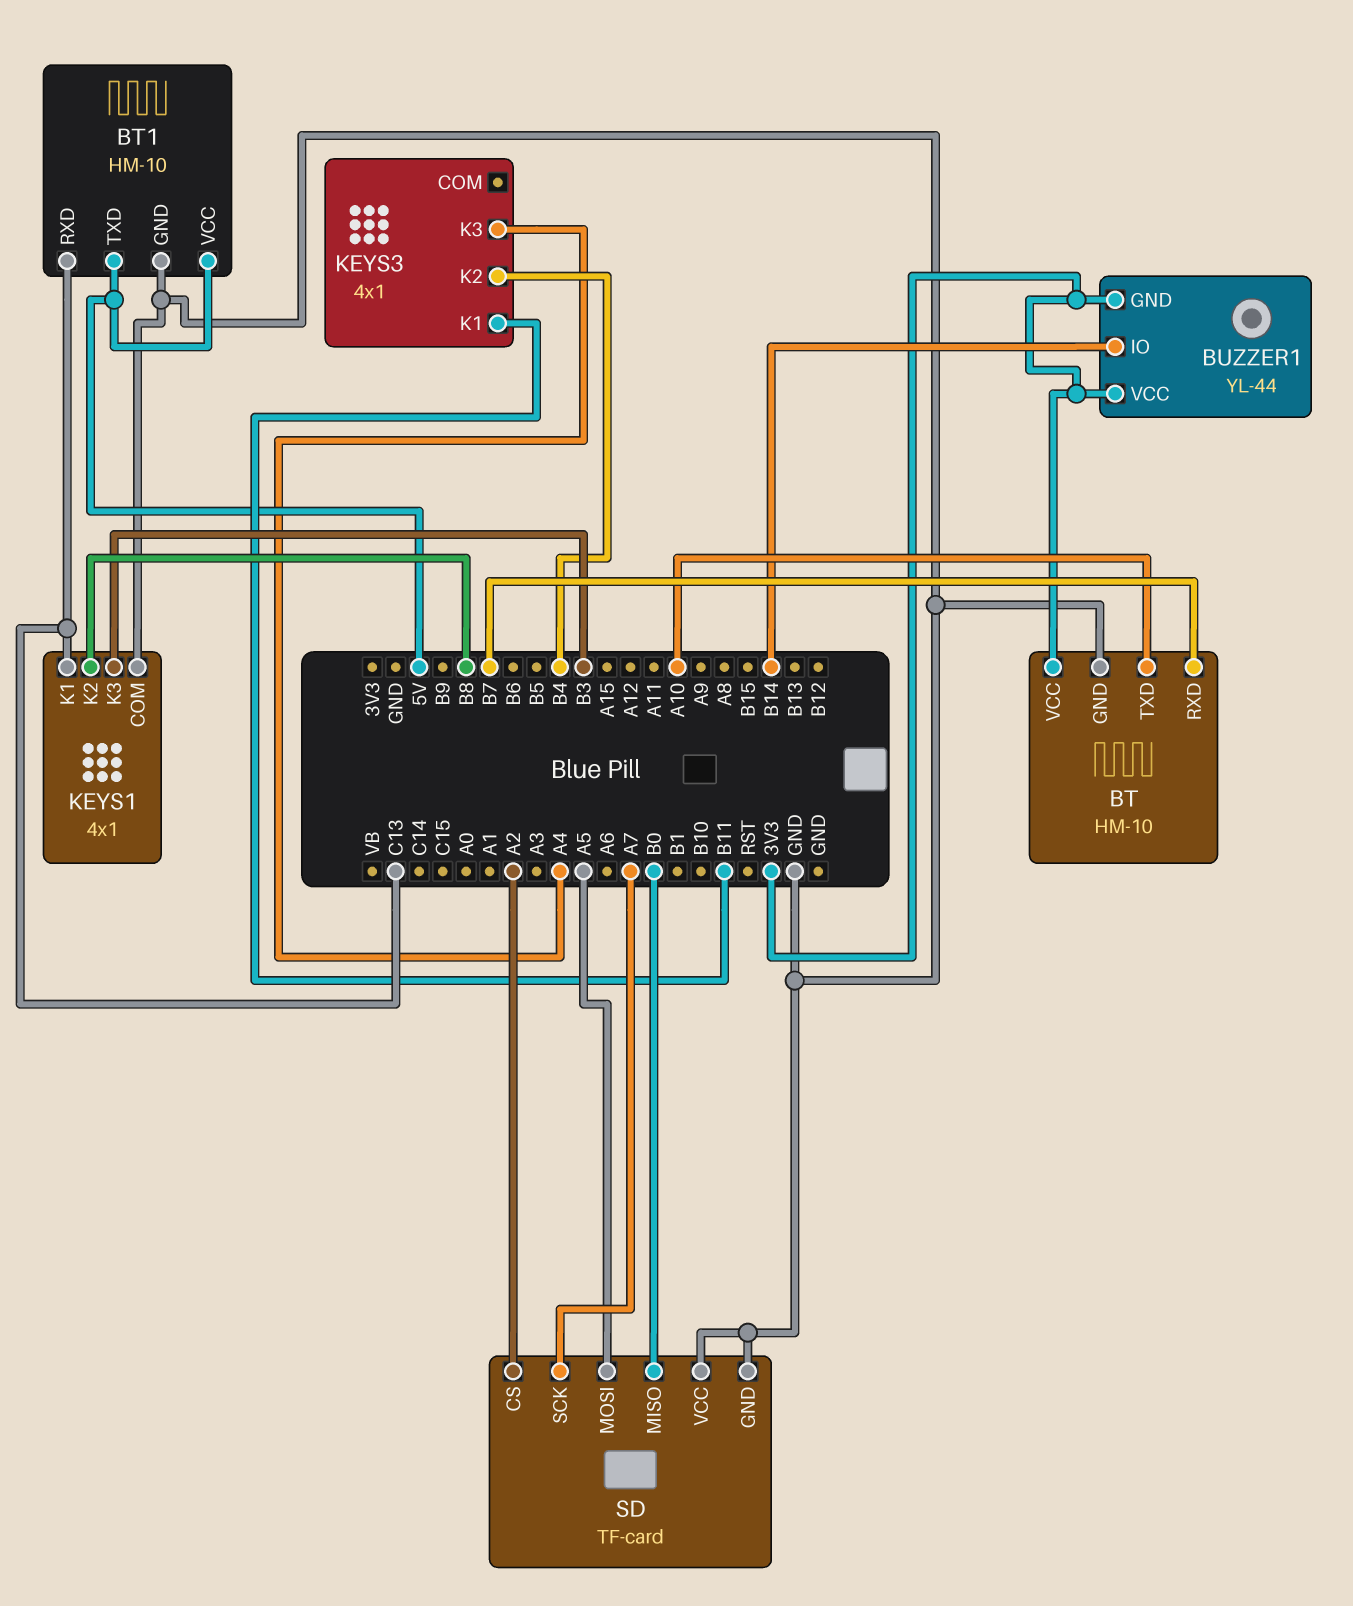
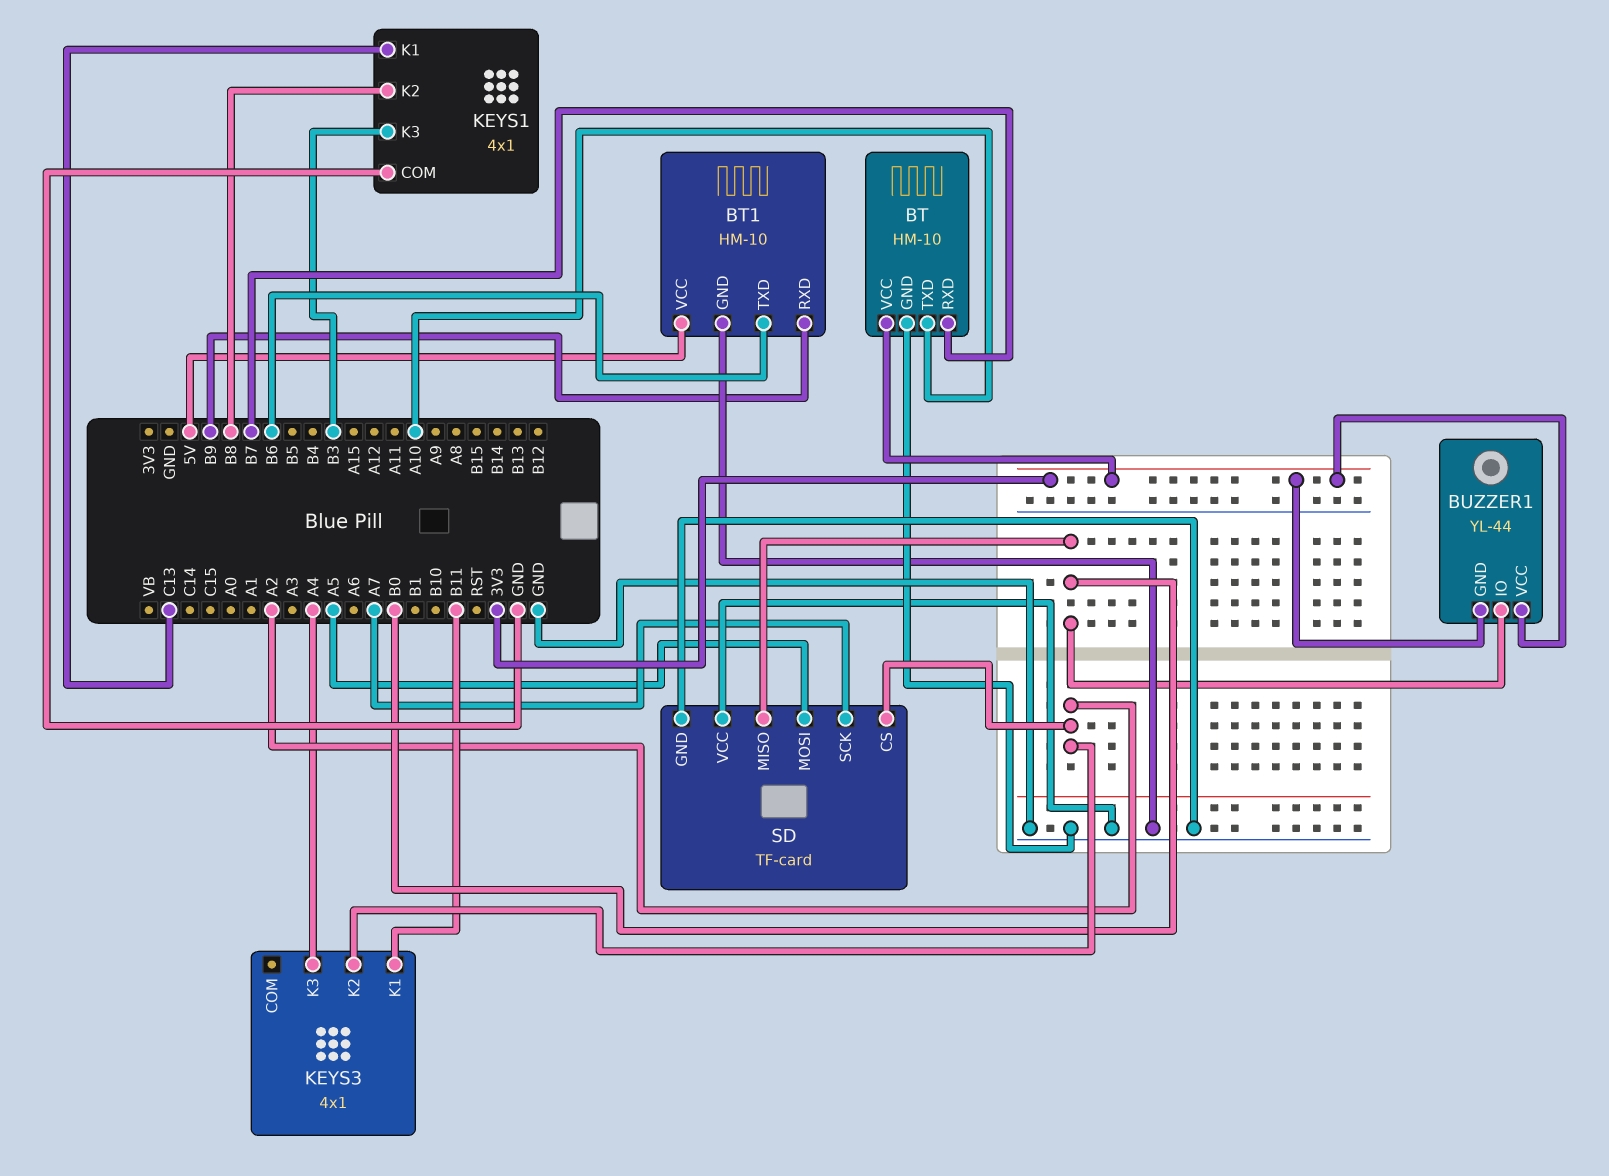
BT1 pin RXD: C13 -> B9
BT1 pin TXD: 5V -> B6
BUZZER1 pin IO: B14 -> B0
KEYS3 pin K2: B4 -> A2

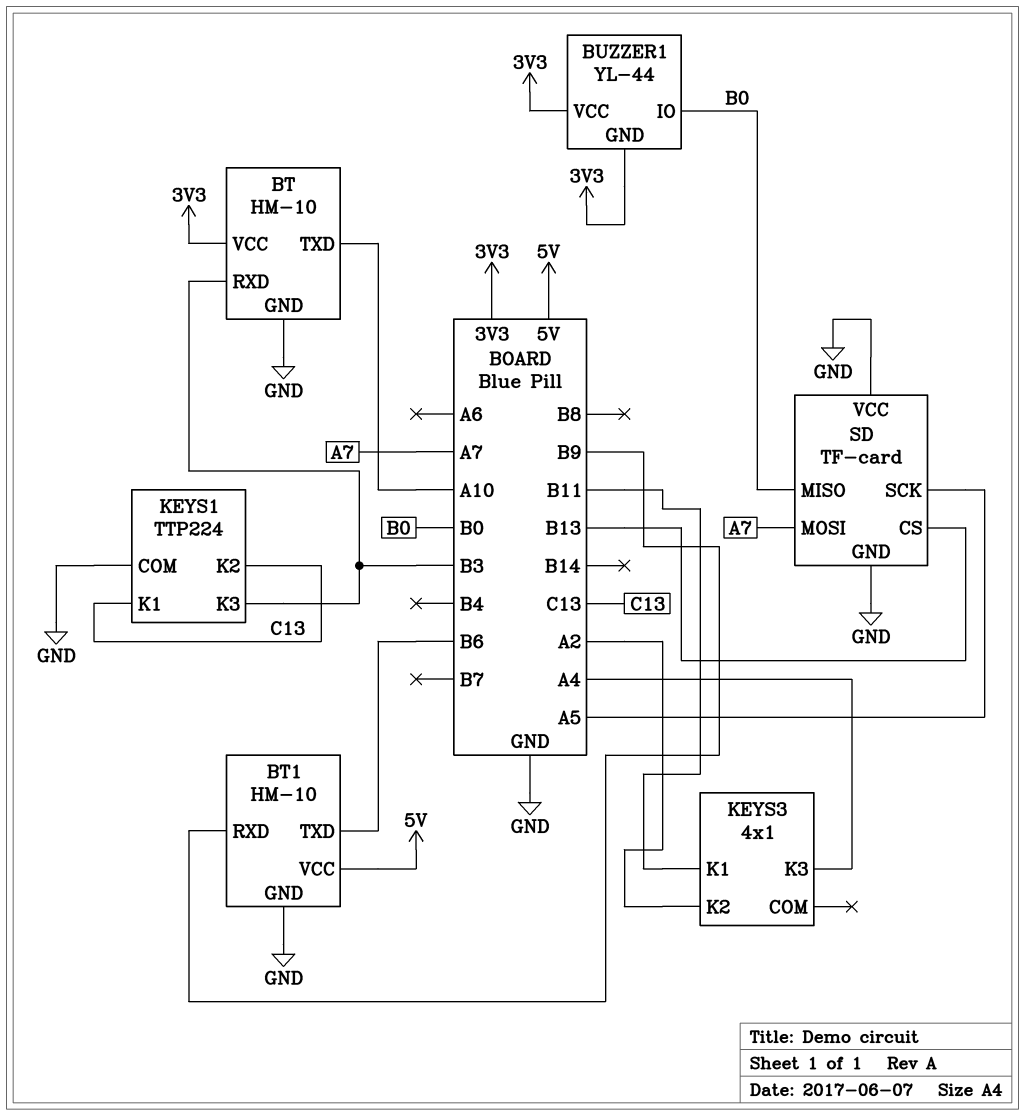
BT pin RXD: B7 -> B3
KEYS1: 4x1 -> TTP224
KEYS1 pin K2: B8 -> C13
SD pin CS: A2 -> B13
SD pin MOSI: A5 -> A7
SD pin SCK: A7 -> A5

